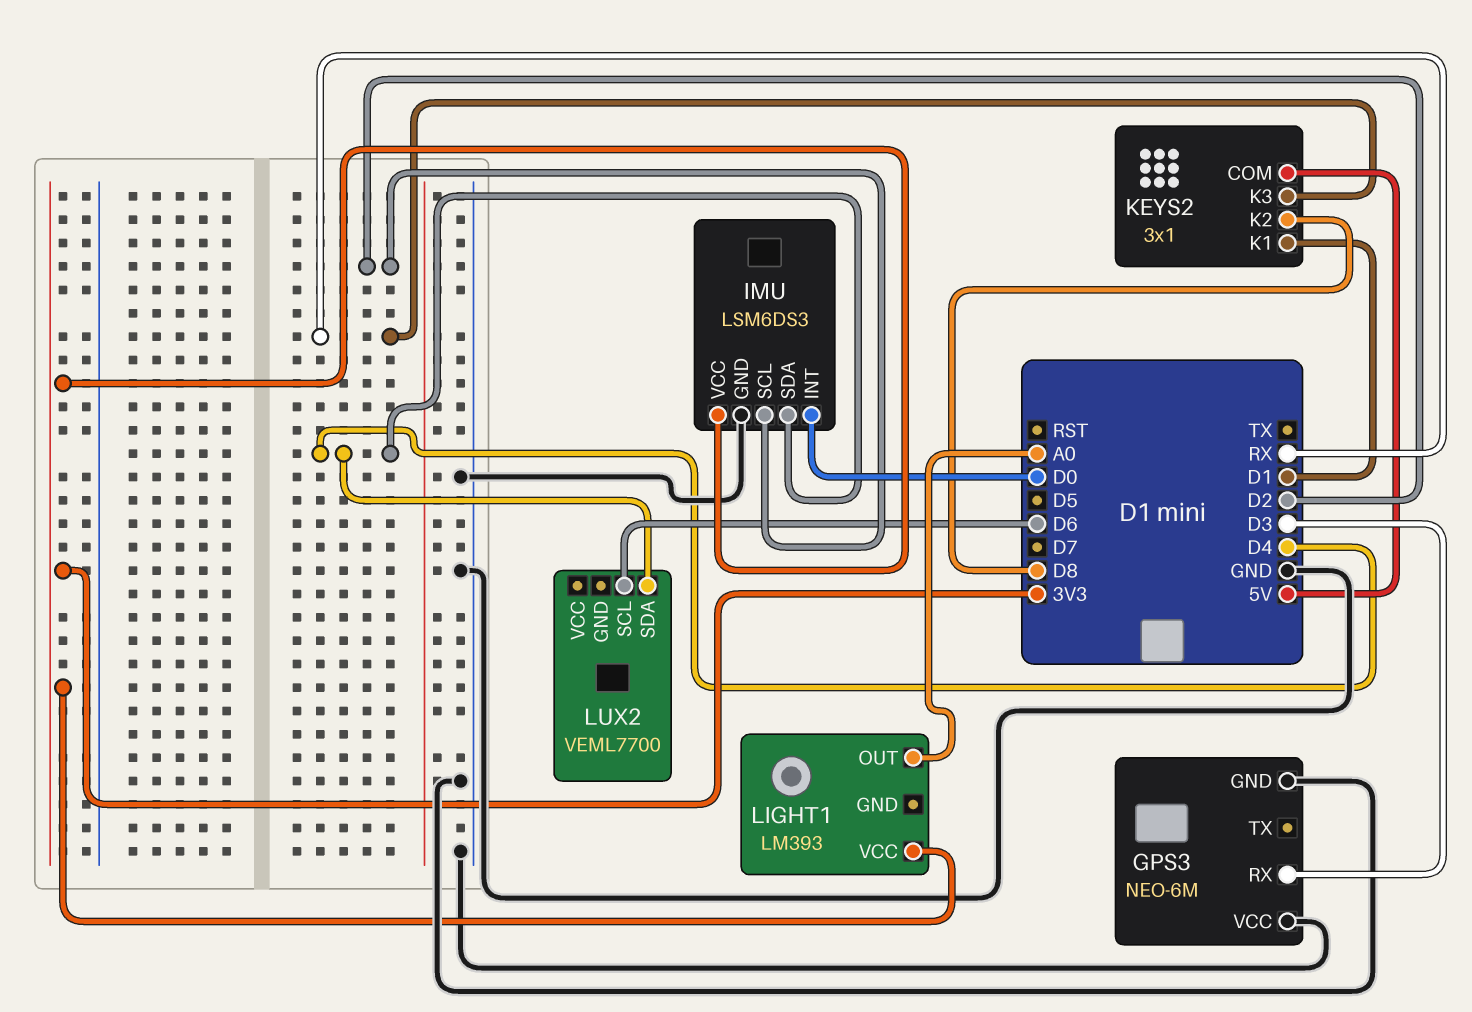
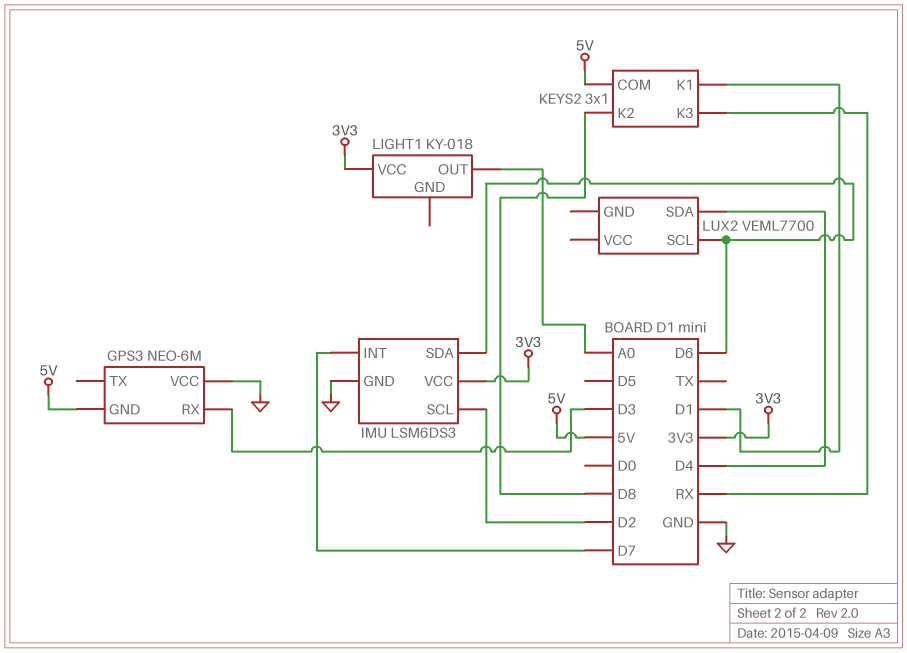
GPS3 pin GND: GND -> 5V
IMU pin INT: D0 -> D7
IMU pin SDA: D4 -> D6
LIGHT1: LM393 -> KY-018

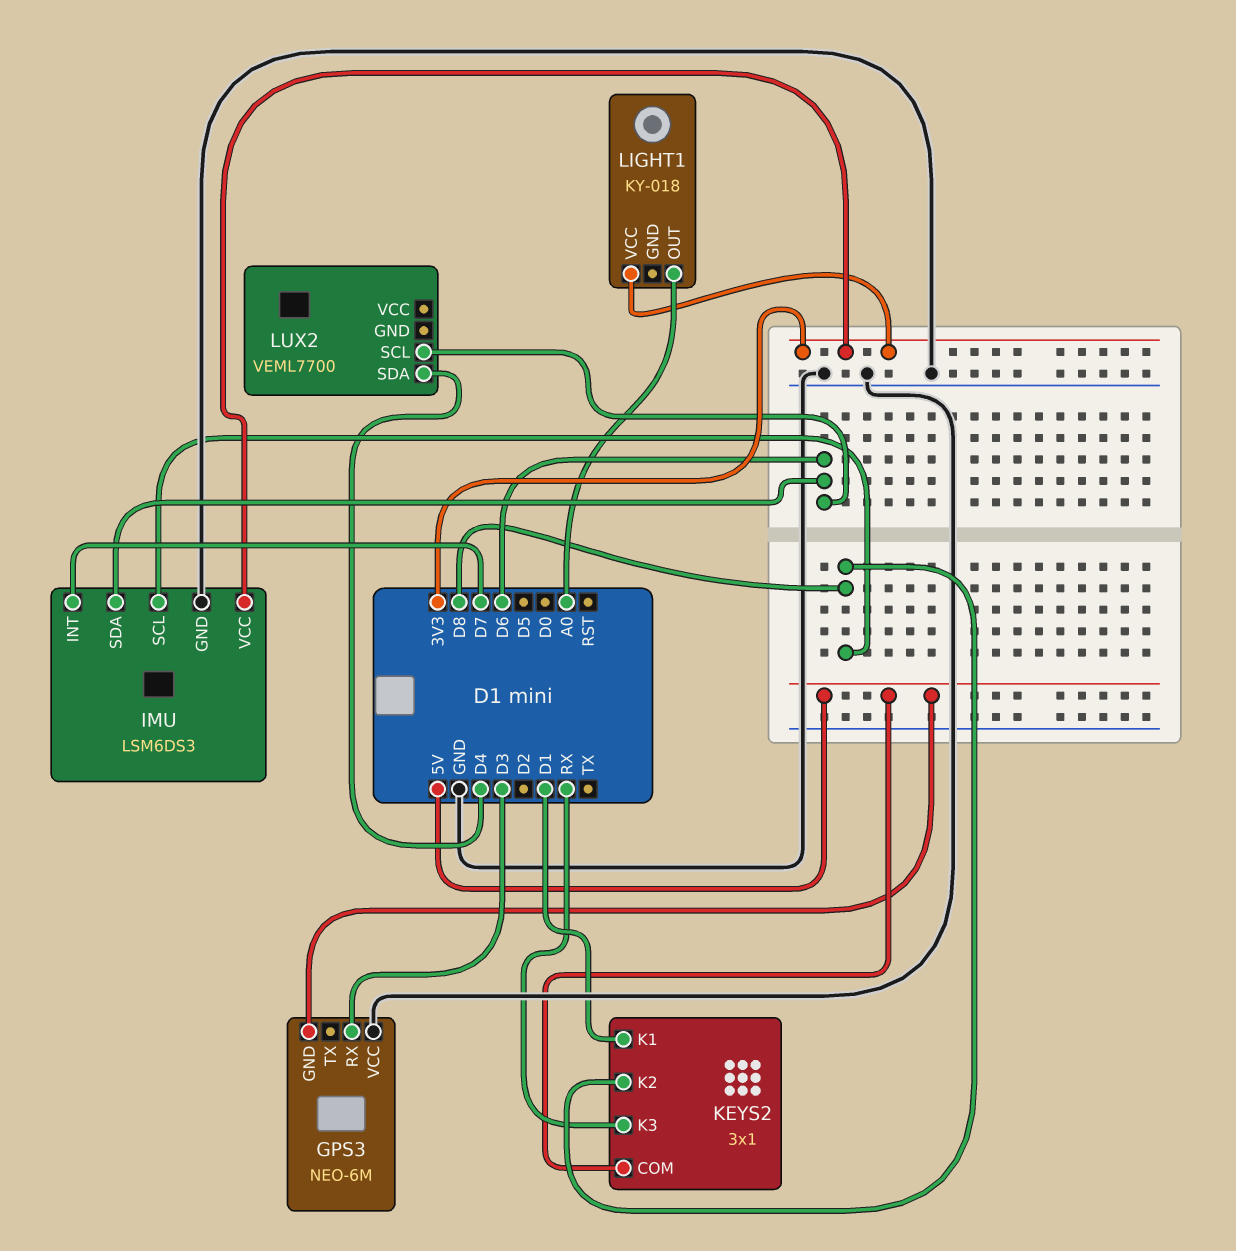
IMU pin SCL: D2 -> D8

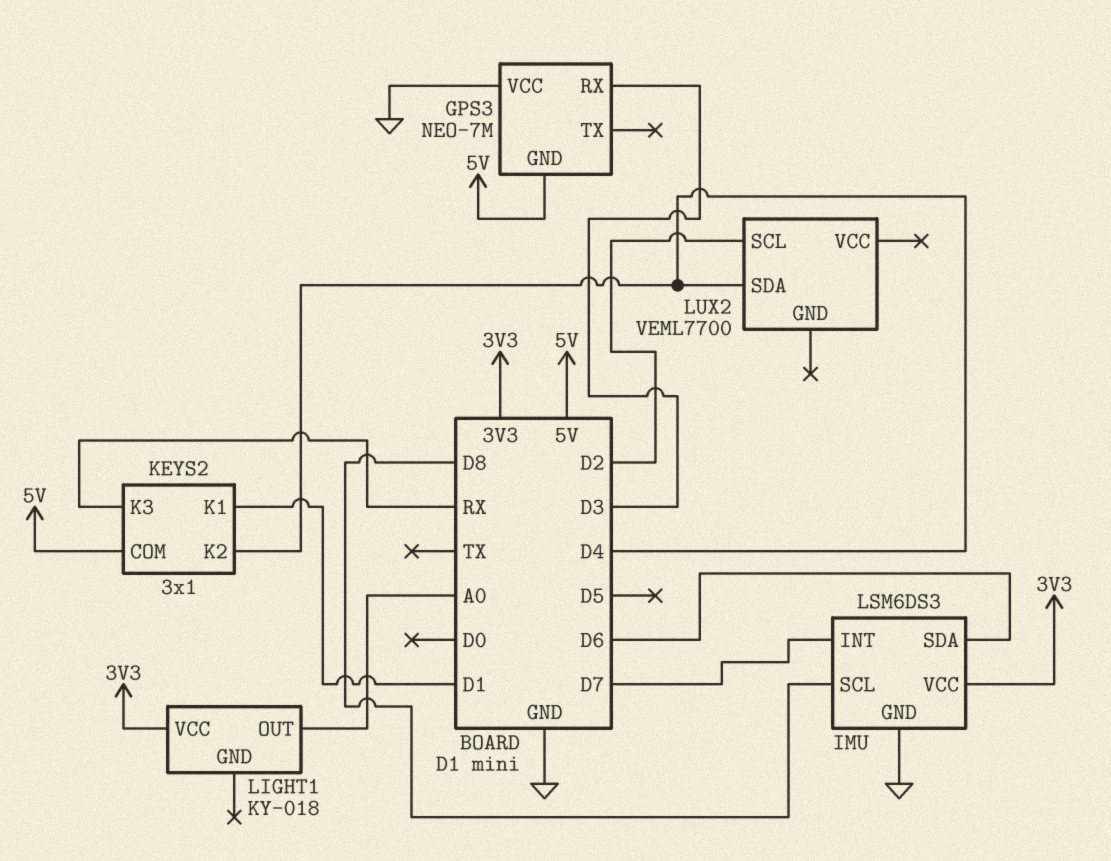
GPS3: NEO-6M -> NEO-7M
KEYS2 pin K2: D8 -> D4
LUX2 pin SCL: D6 -> D2

